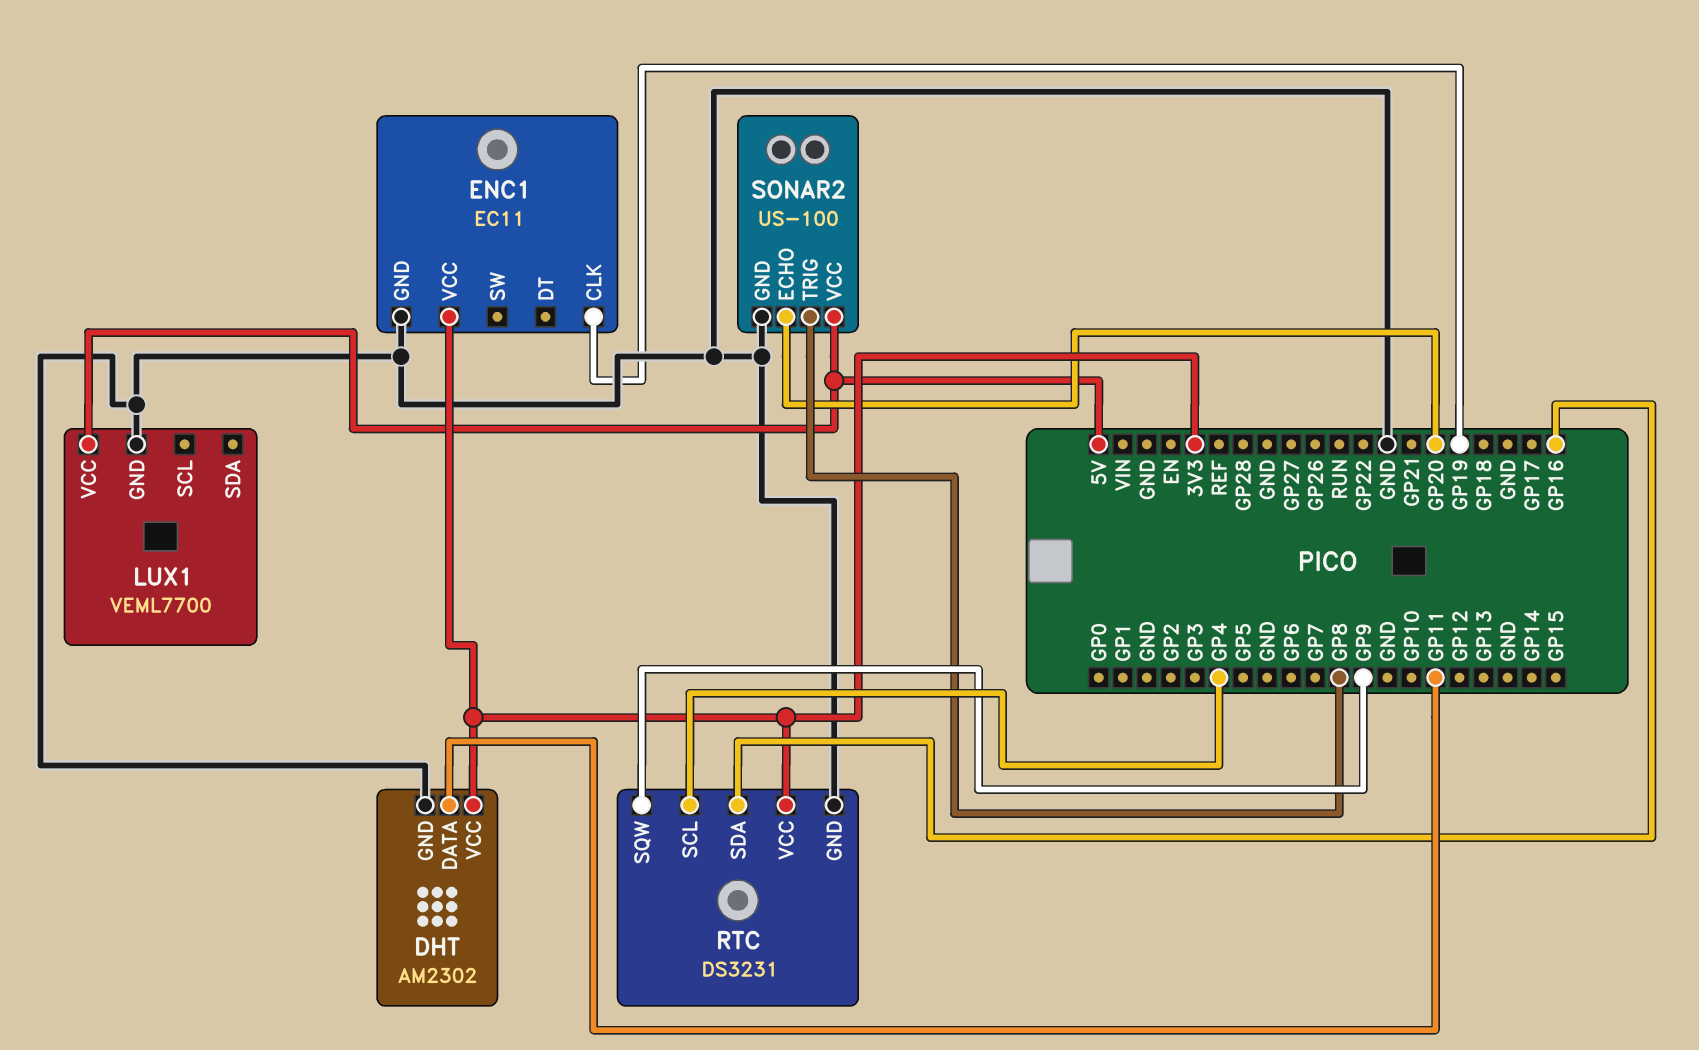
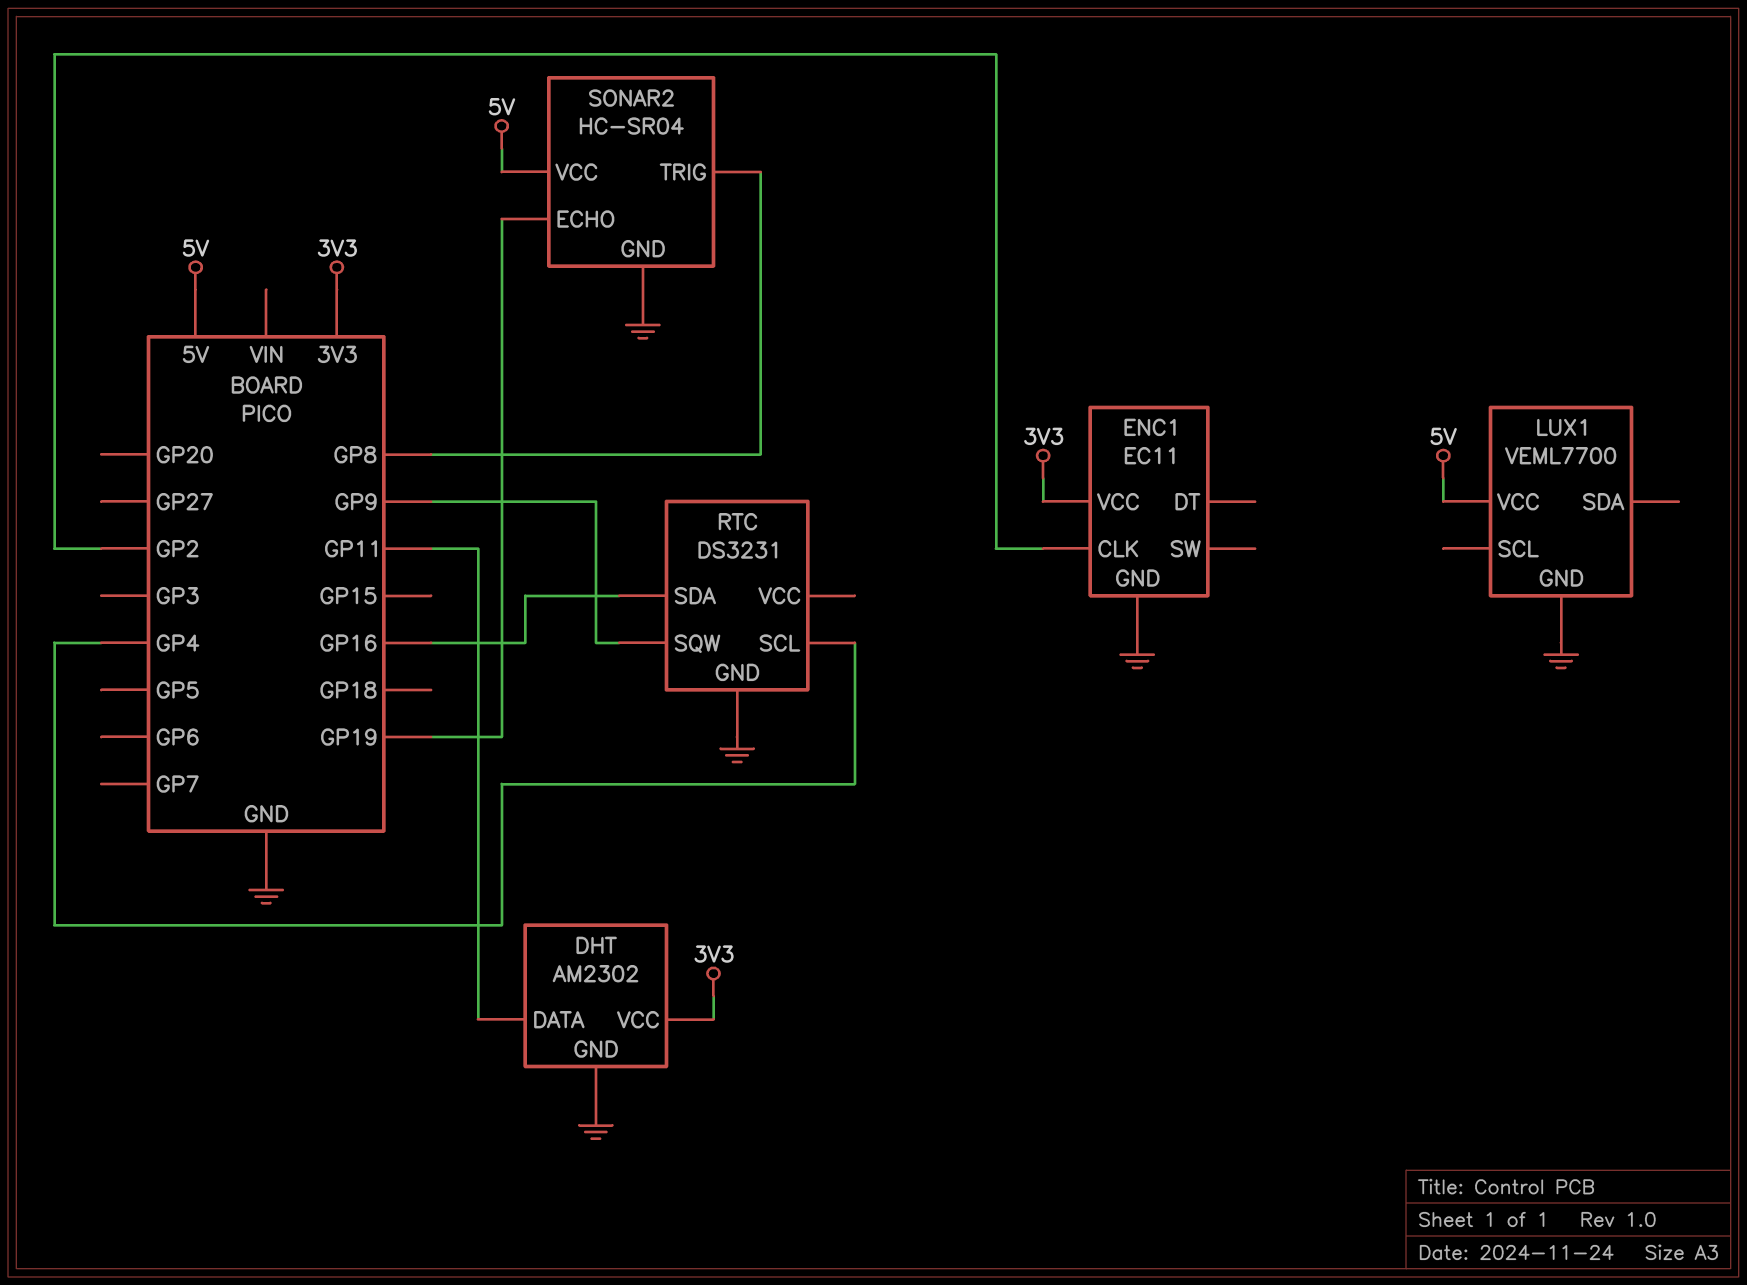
ENC1 pin CLK: GP19 -> GP2
RTC pin VCC: 3V3 -> none
SONAR2: US-100 -> HC-SR04
SONAR2 pin ECHO: GP20 -> GP19

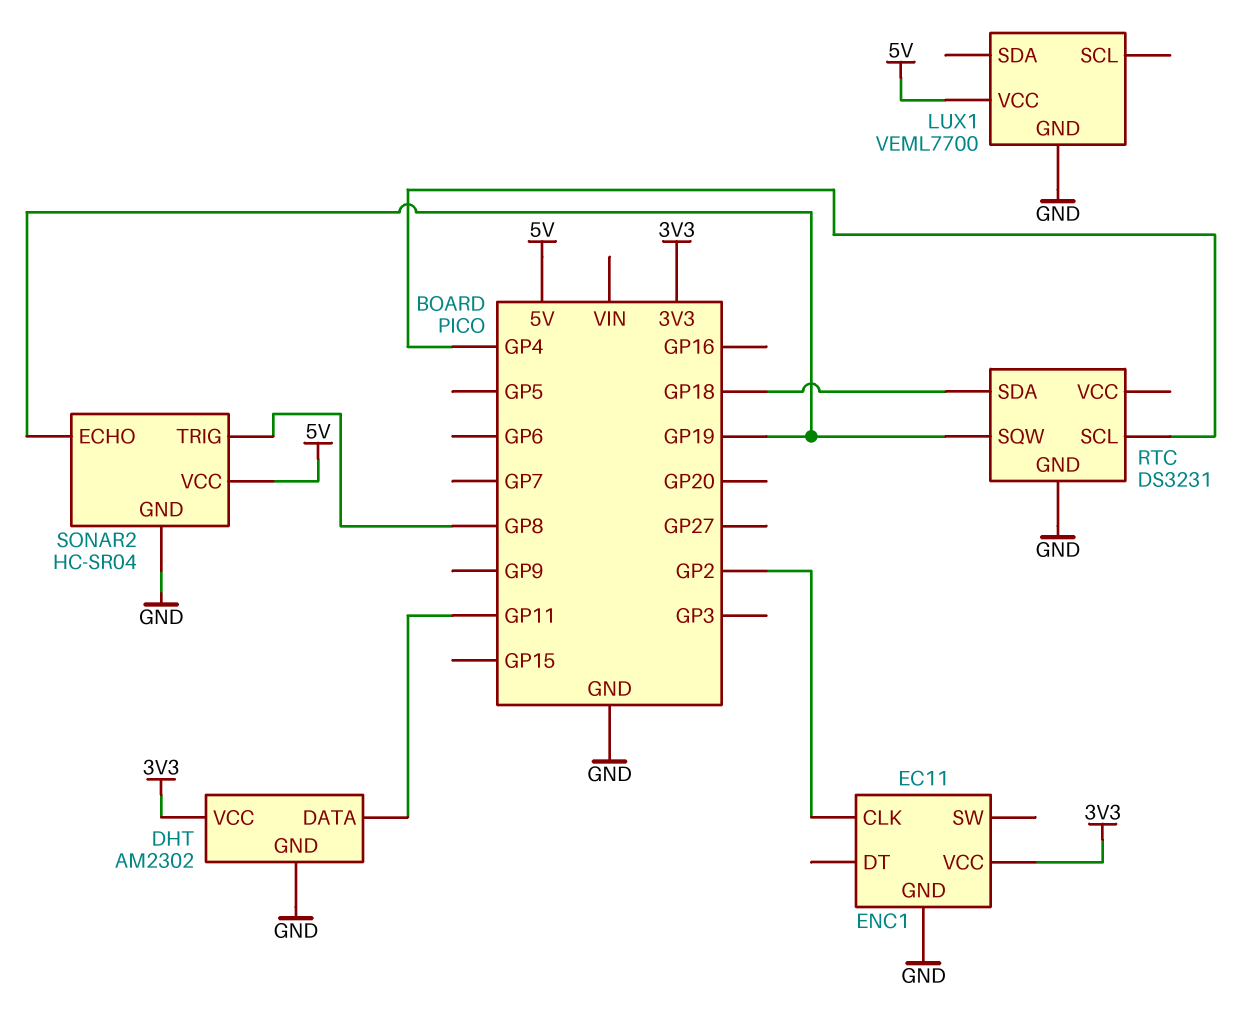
RTC pin SDA: GP16 -> GP18
RTC pin SQW: GP9 -> GP19

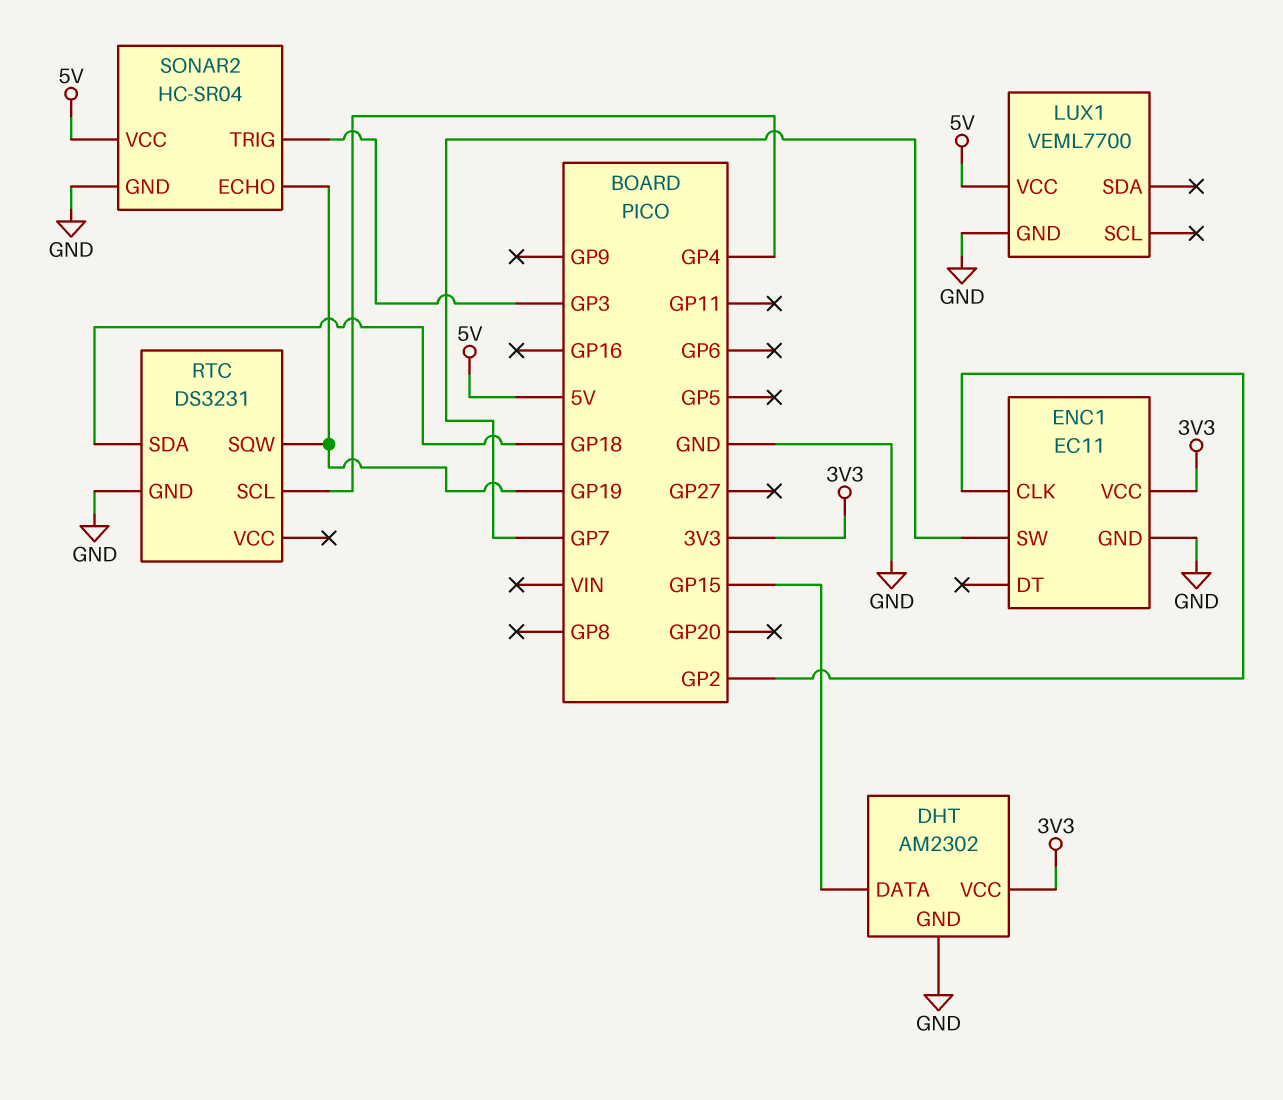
DHT pin DATA: GP11 -> GP15
ENC1 pin SW: none -> GP7
SONAR2 pin TRIG: GP8 -> GP3

